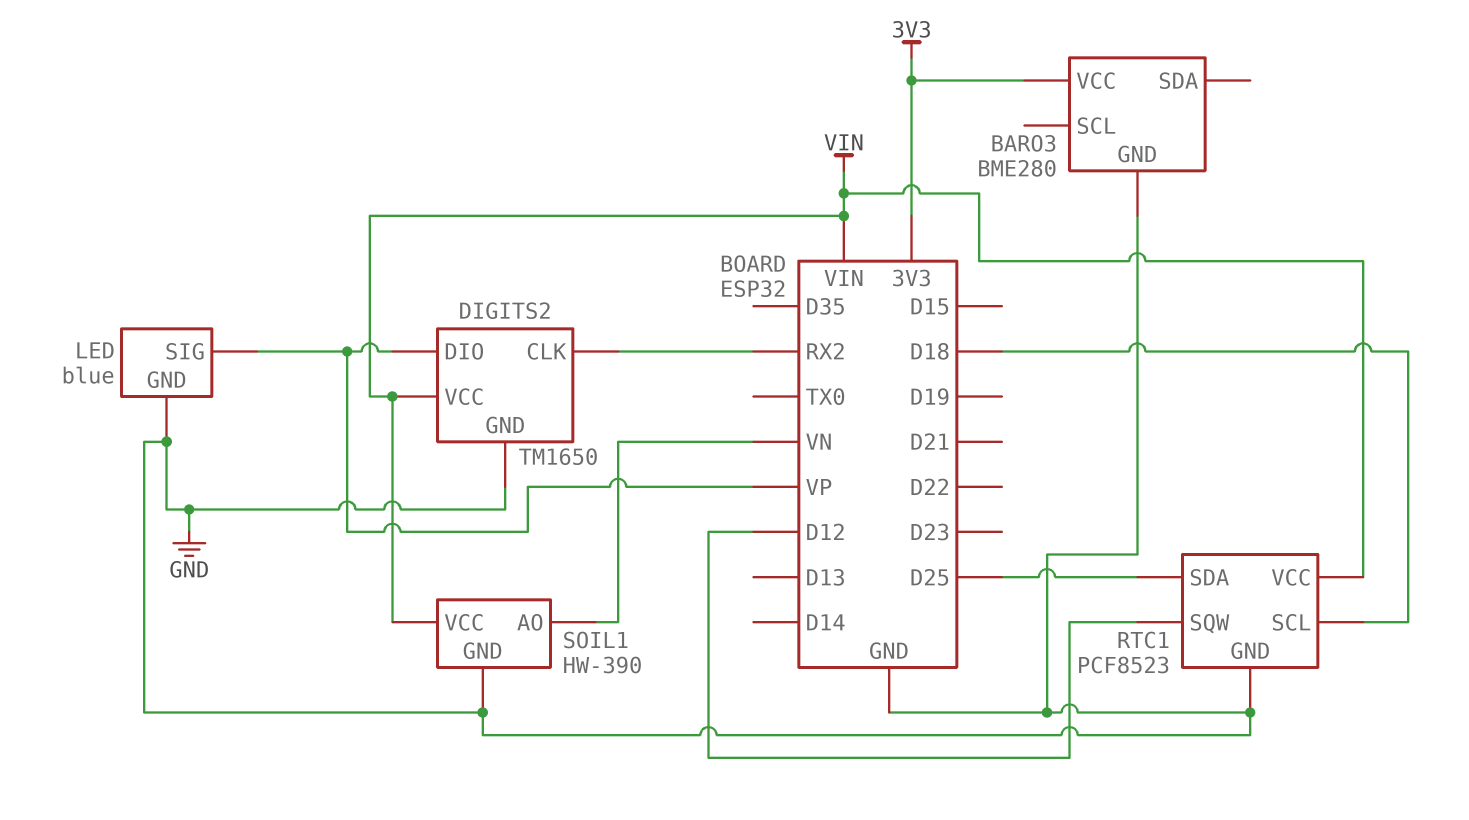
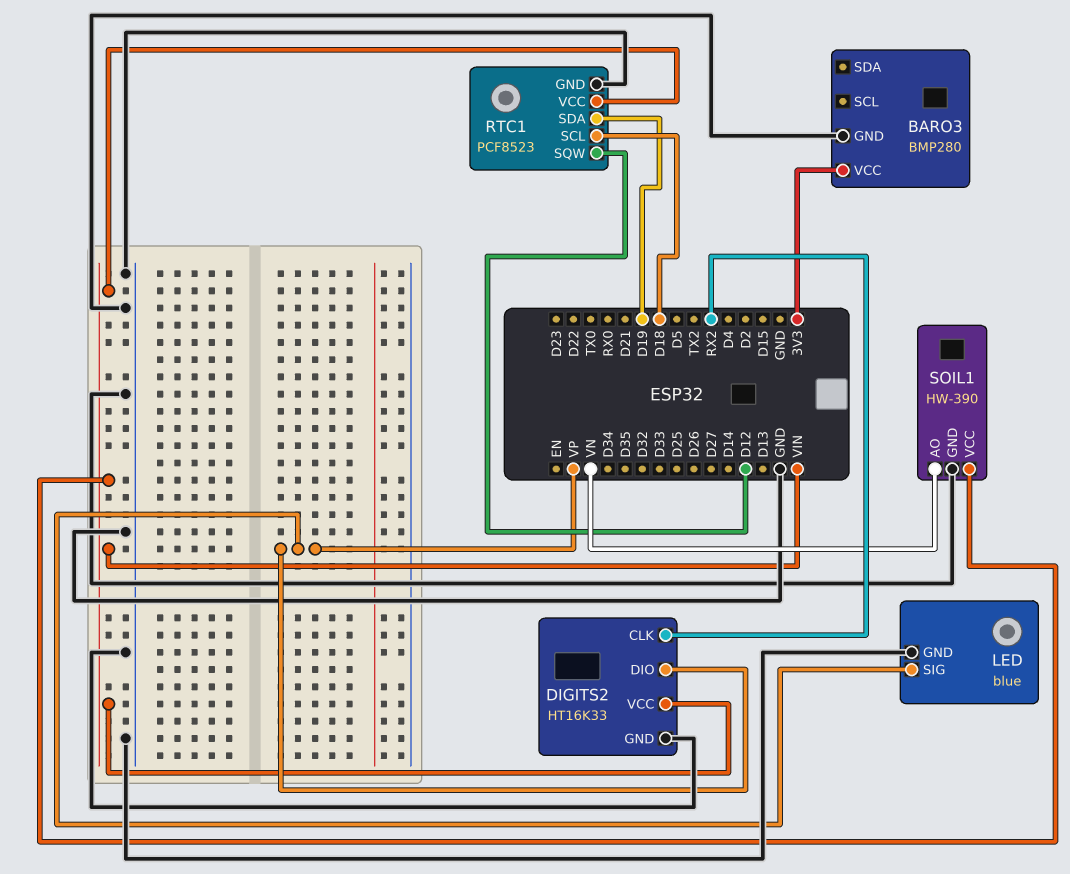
BARO3: BME280 -> BMP280
DIGITS2: TM1650 -> HT16K33
RTC1 pin SDA: D25 -> D19

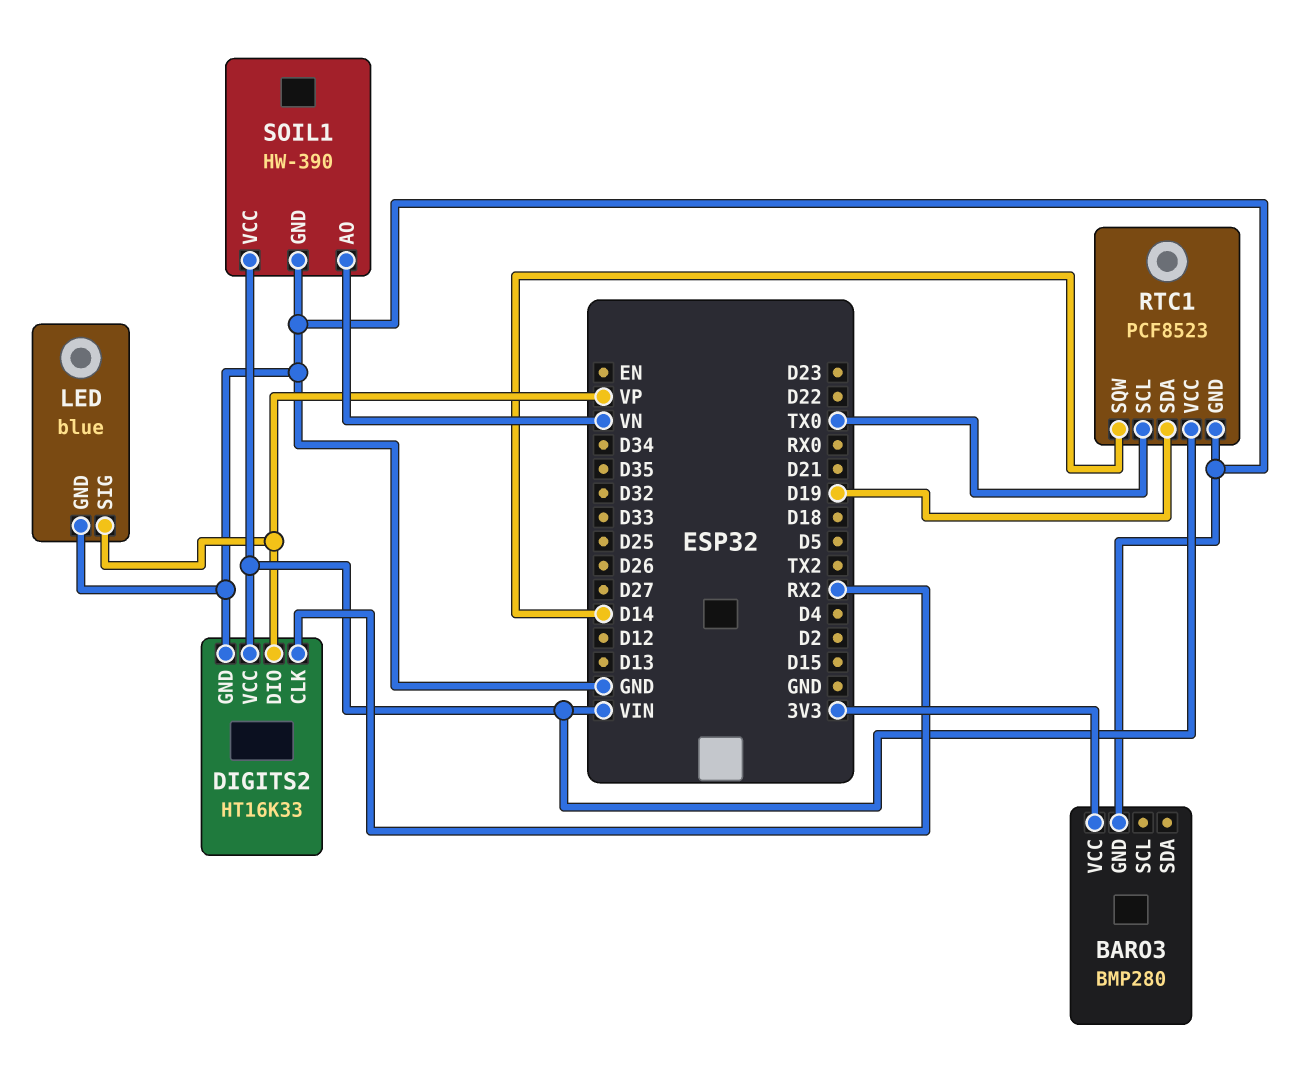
RTC1 pin SCL: D18 -> TX0
RTC1 pin SQW: D12 -> D14

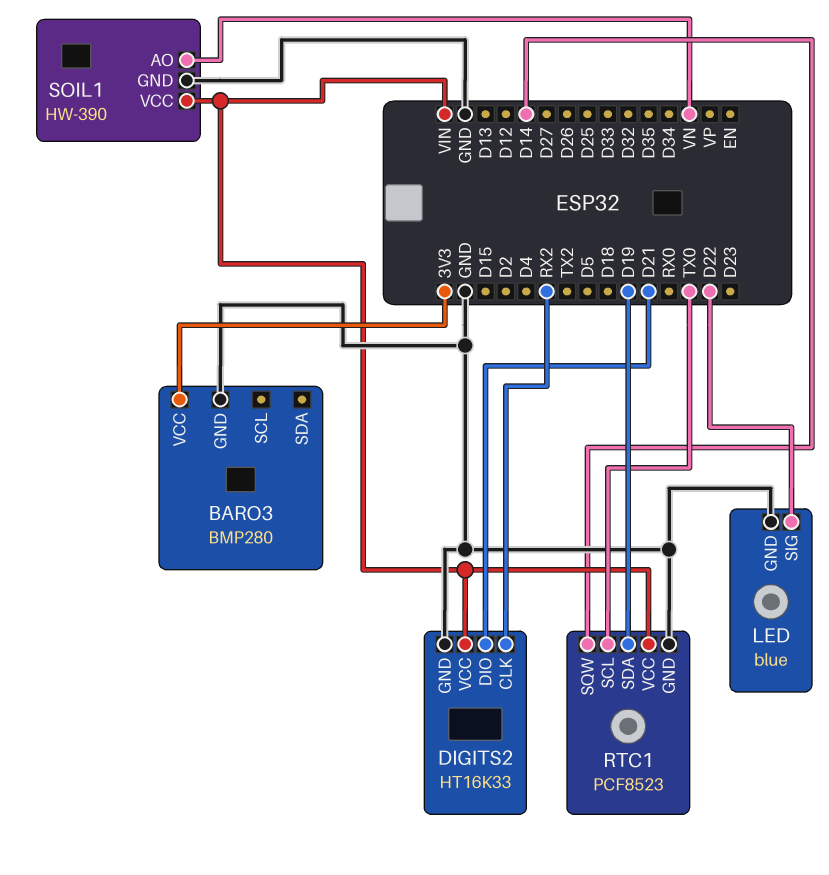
DIGITS2 pin DIO: VP -> D21
LED pin SIG: VP -> D22

